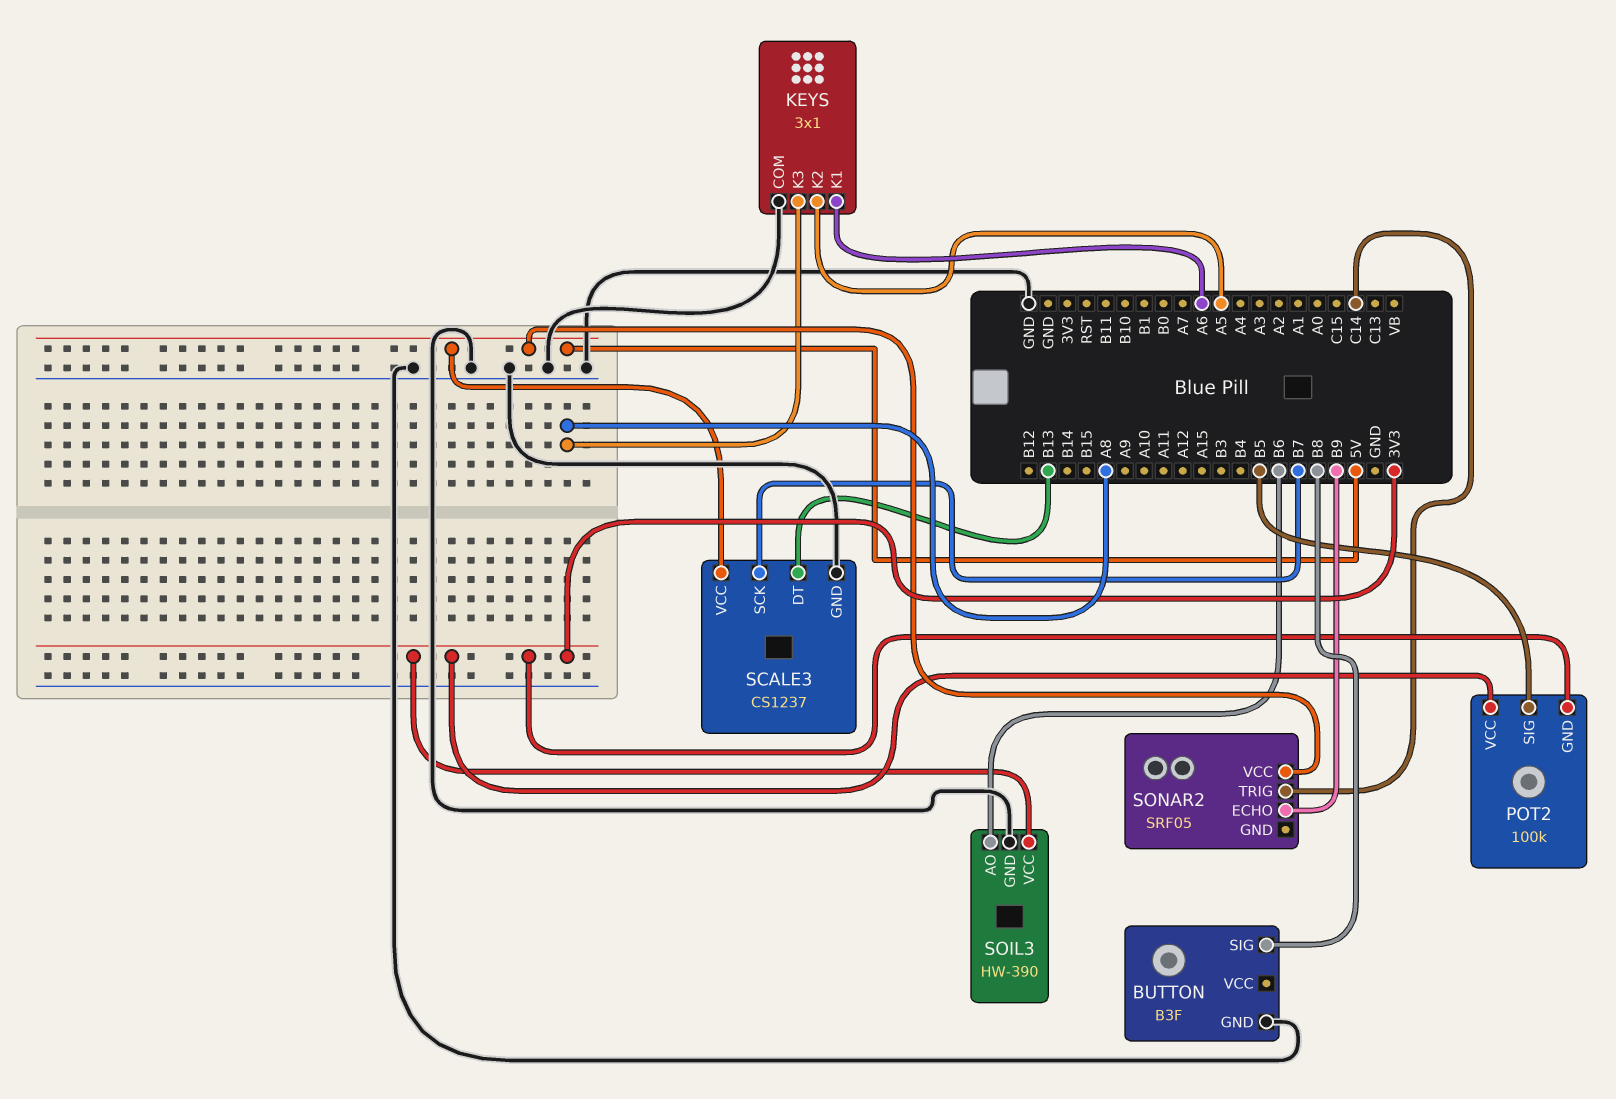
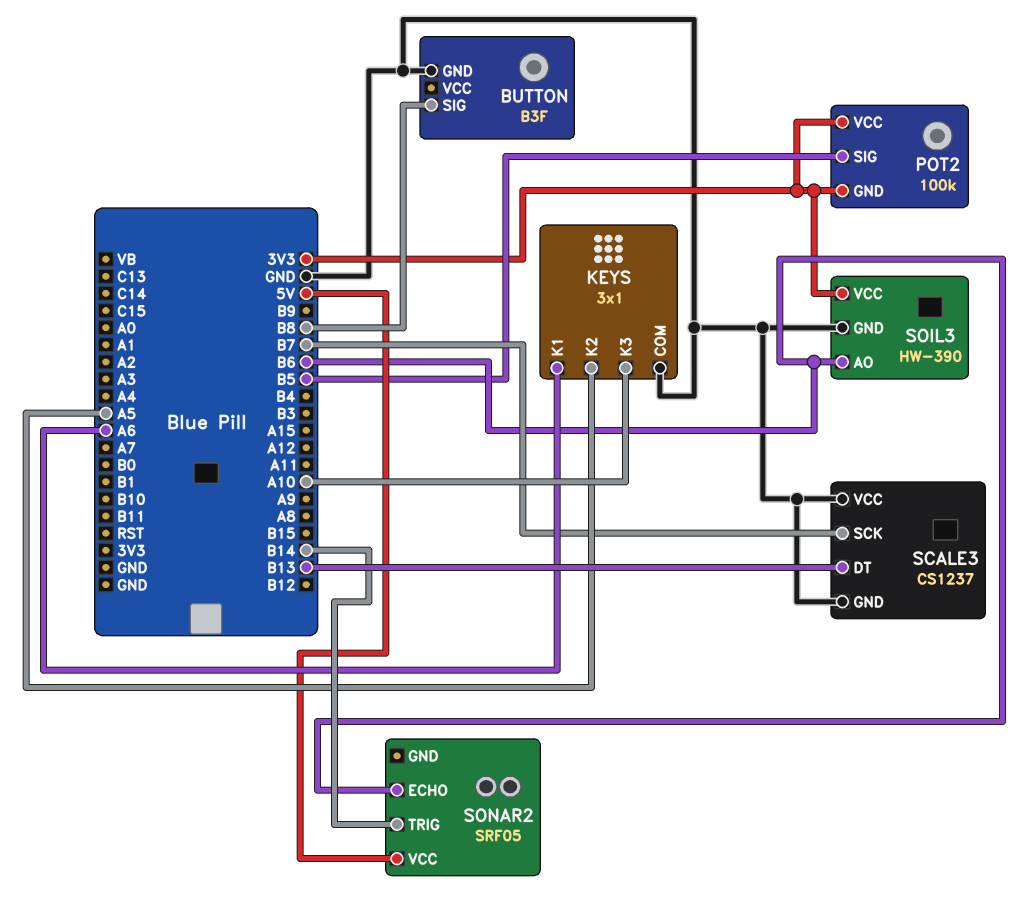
KEYS pin K3: A8 -> A10
SCALE3 pin VCC: 5V -> GND
SONAR2 pin ECHO: B9 -> B6
SONAR2 pin TRIG: C14 -> B14

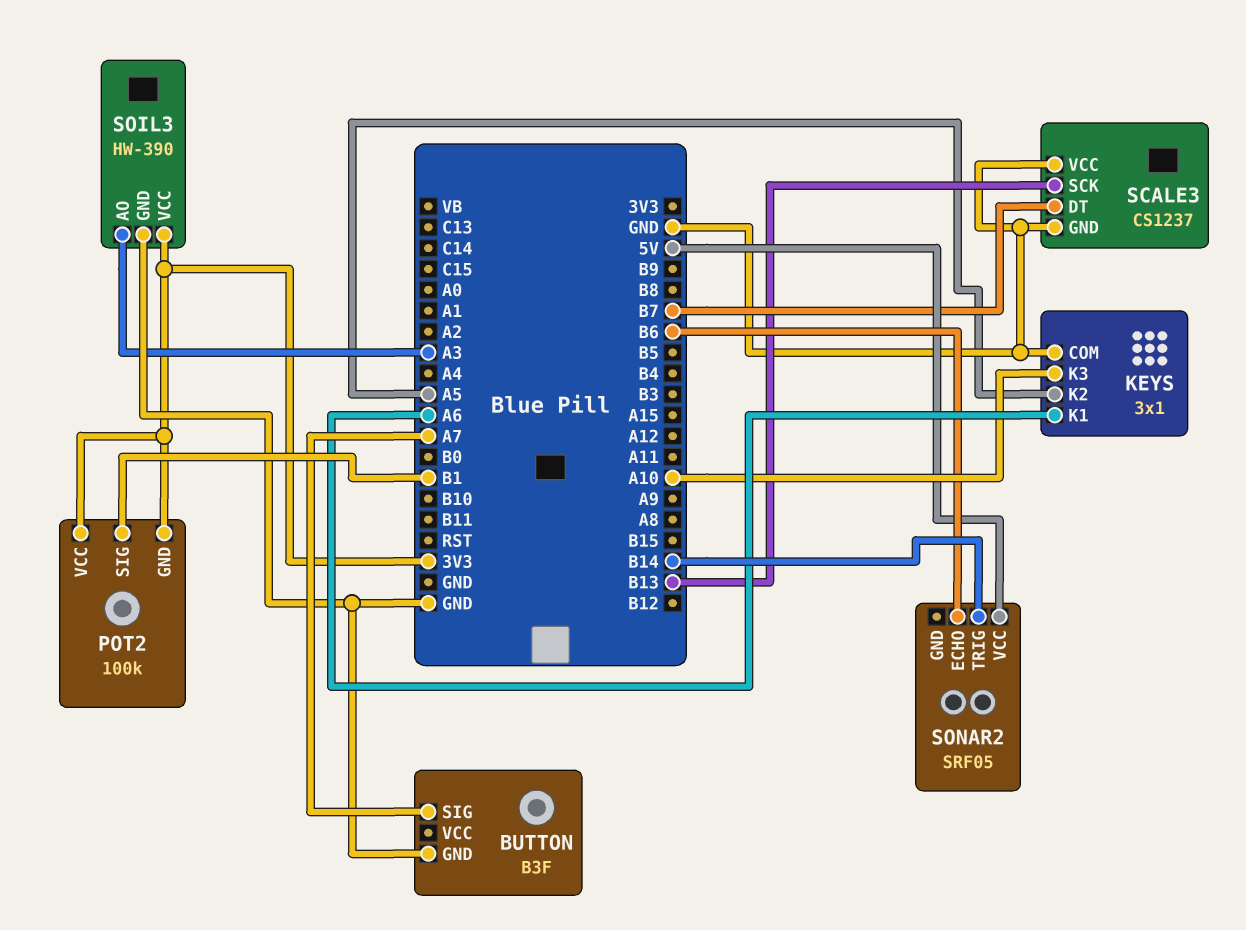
BUTTON pin SIG: B8 -> A7
POT2 pin SIG: B5 -> B1
SCALE3 pin DT: B13 -> B7
SCALE3 pin SCK: B7 -> B13
SOIL3 pin AO: B6 -> A3

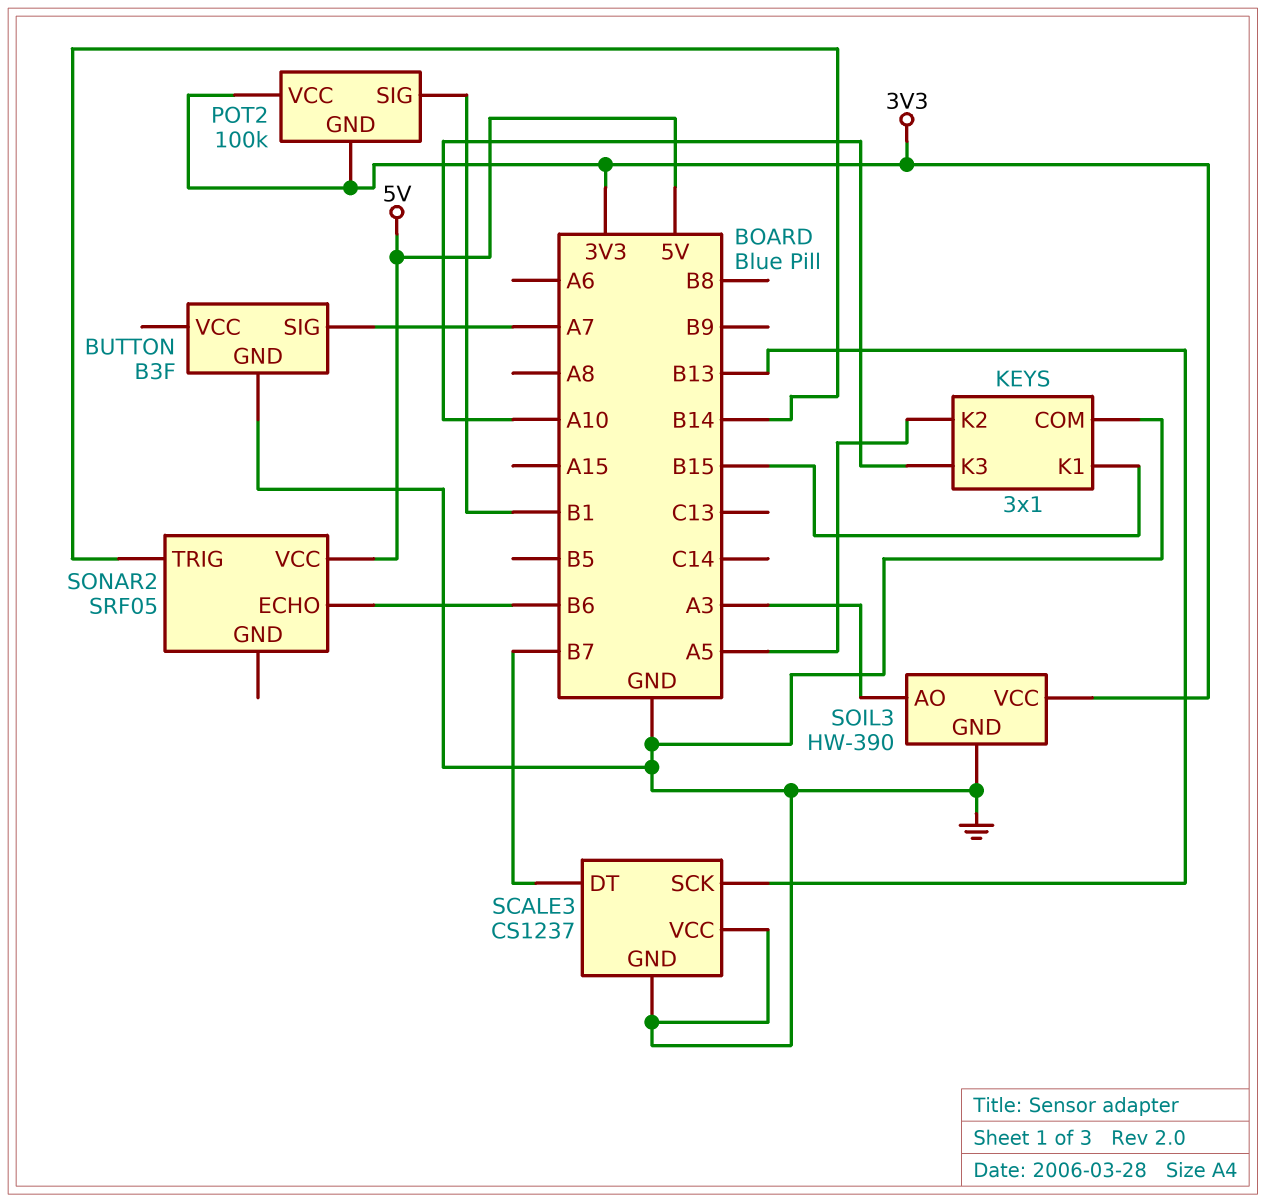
KEYS pin K1: A6 -> B15

